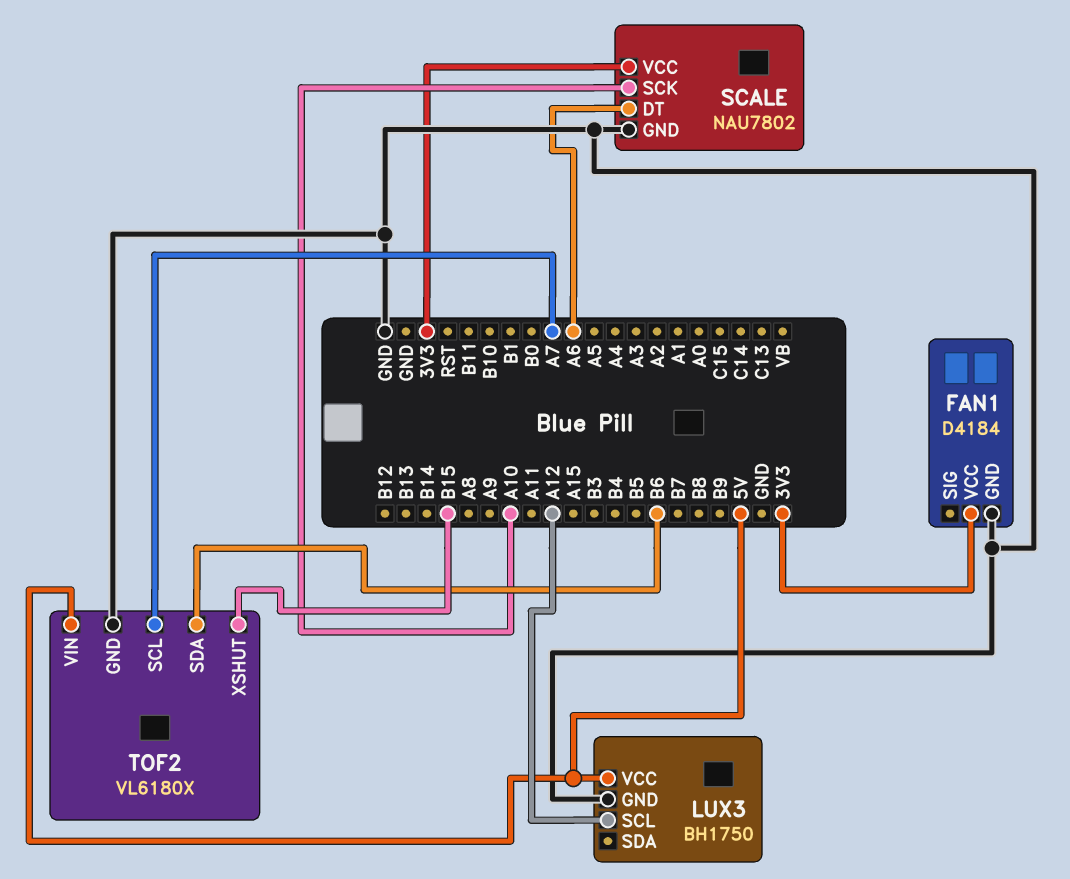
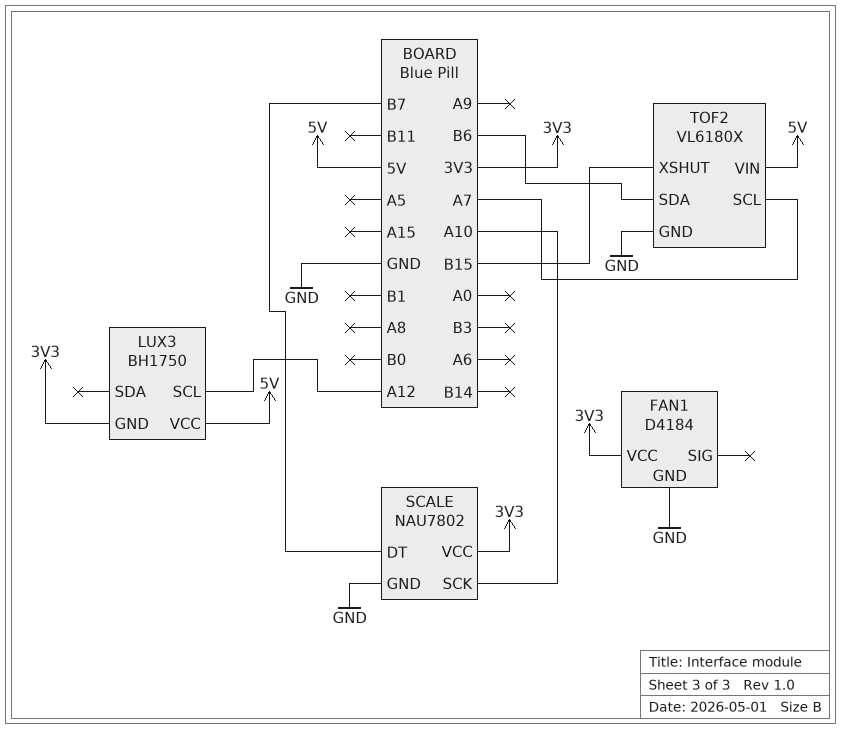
LUX3 pin GND: GND -> 3V3
SCALE pin DT: A6 -> B7

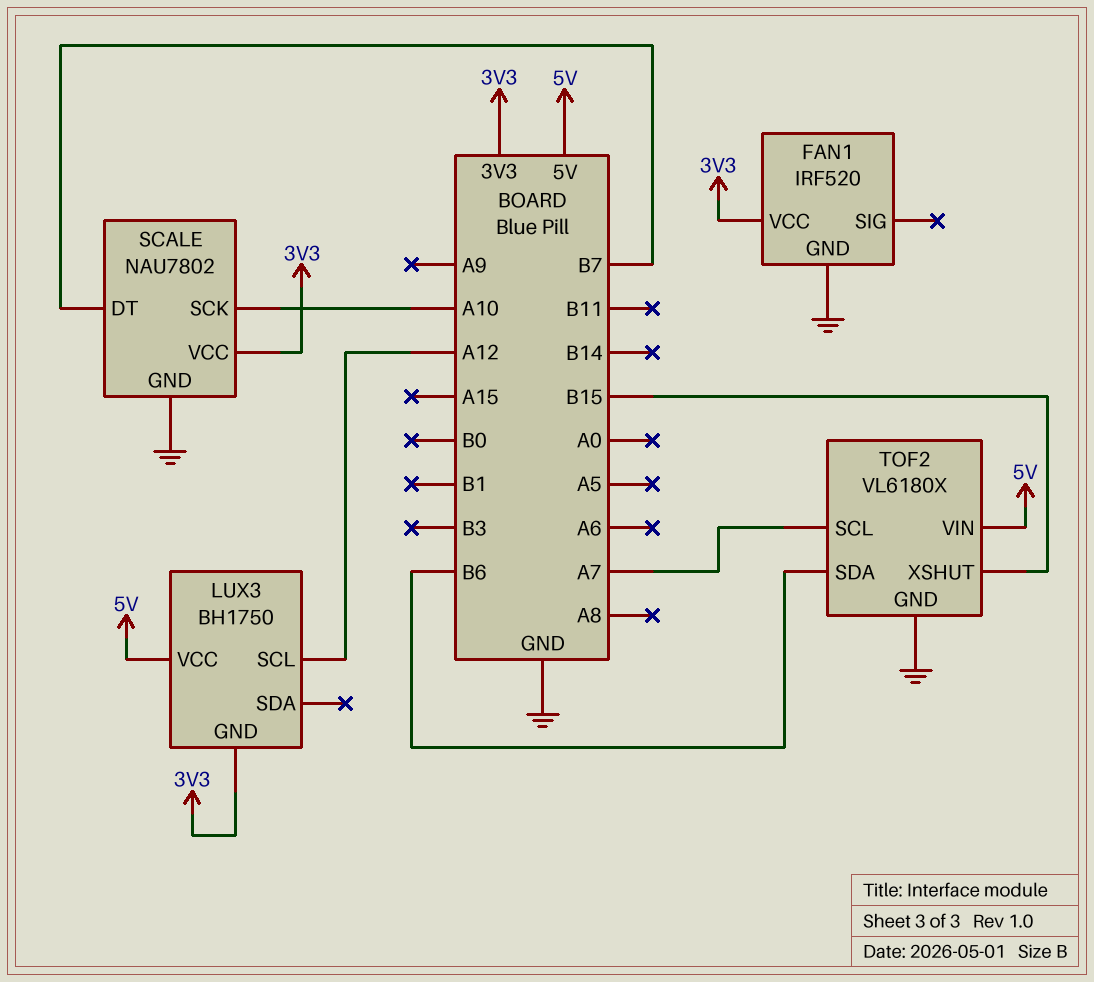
FAN1: D4184 -> IRF520

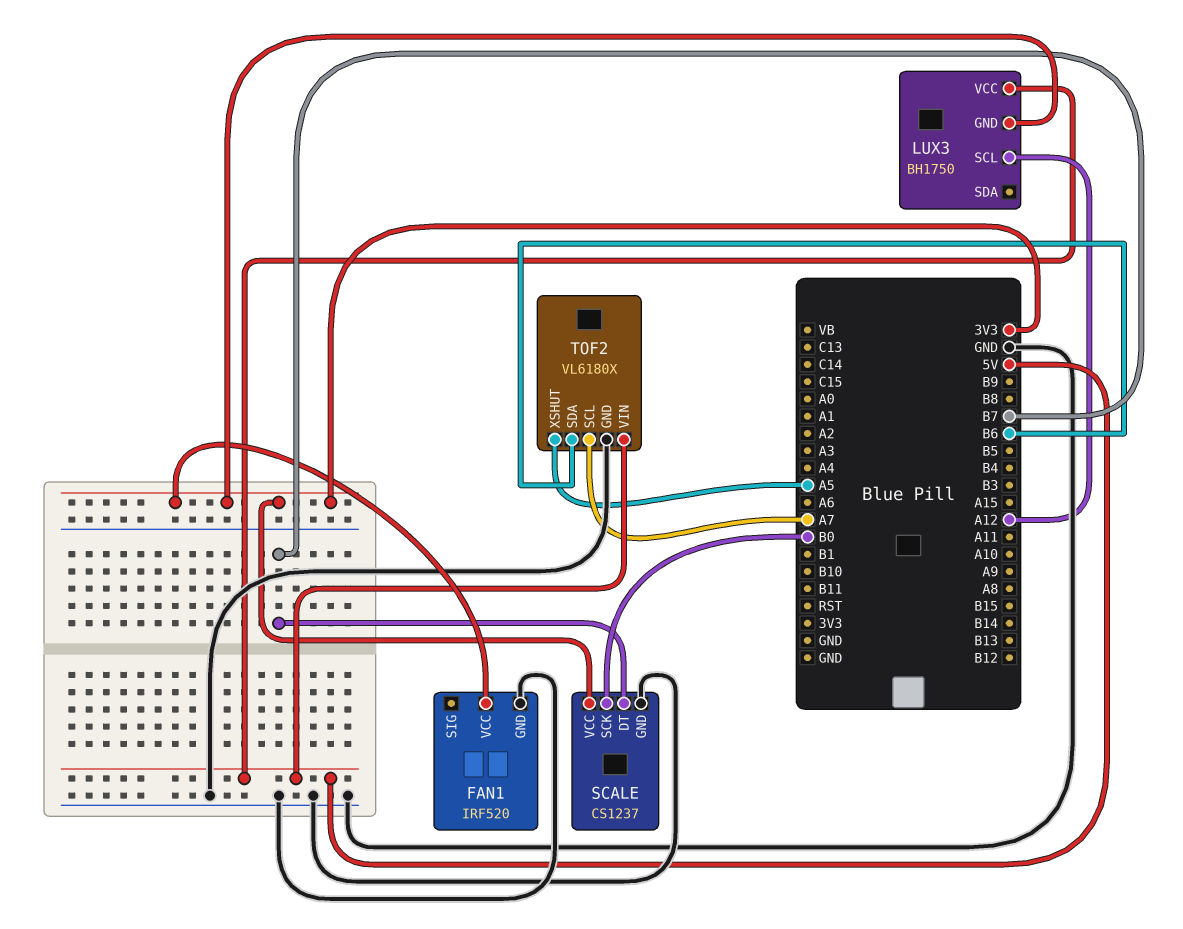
SCALE: NAU7802 -> CS1237
SCALE pin SCK: A10 -> B0
TOF2 pin XSHUT: B15 -> A5

